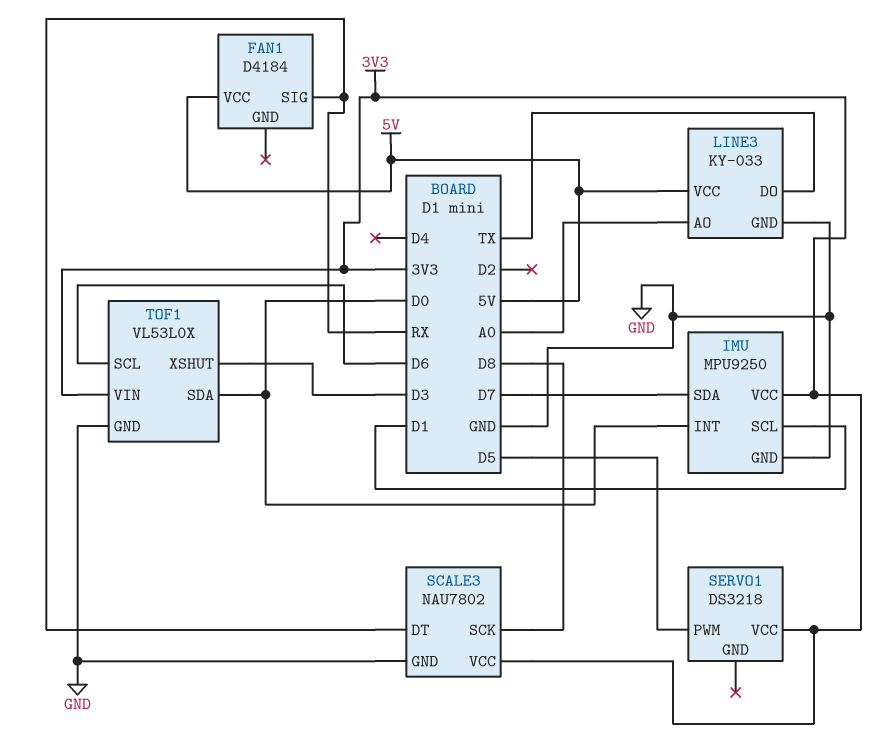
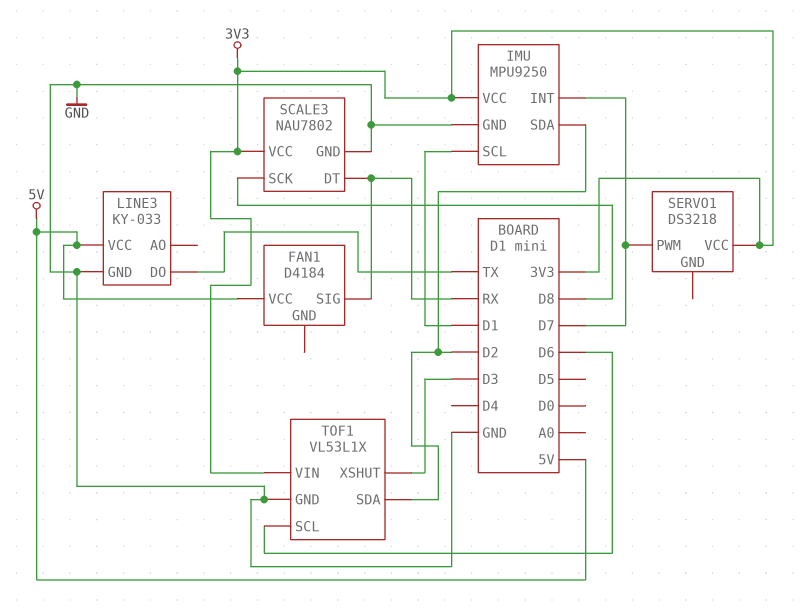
IMU pin INT: D0 -> D7
IMU pin SDA: D7 -> D2
LINE3 pin AO: A0 -> none
SERVO1 pin PWM: D5 -> D7
TOF1: VL53L0X -> VL53L1X
TOF1 pin SDA: D0 -> D2

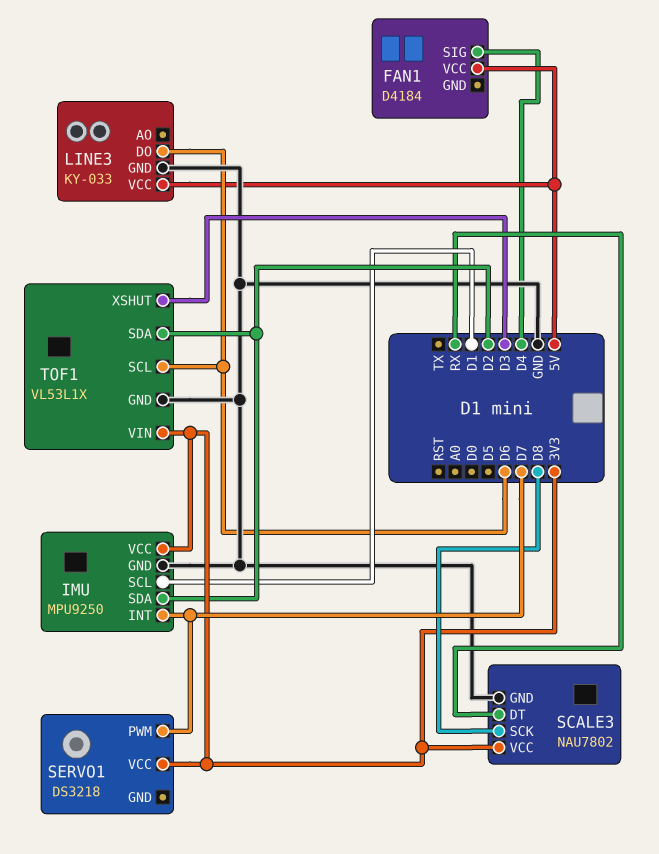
FAN1 pin SIG: RX -> D4
LINE3 pin DO: TX -> D6

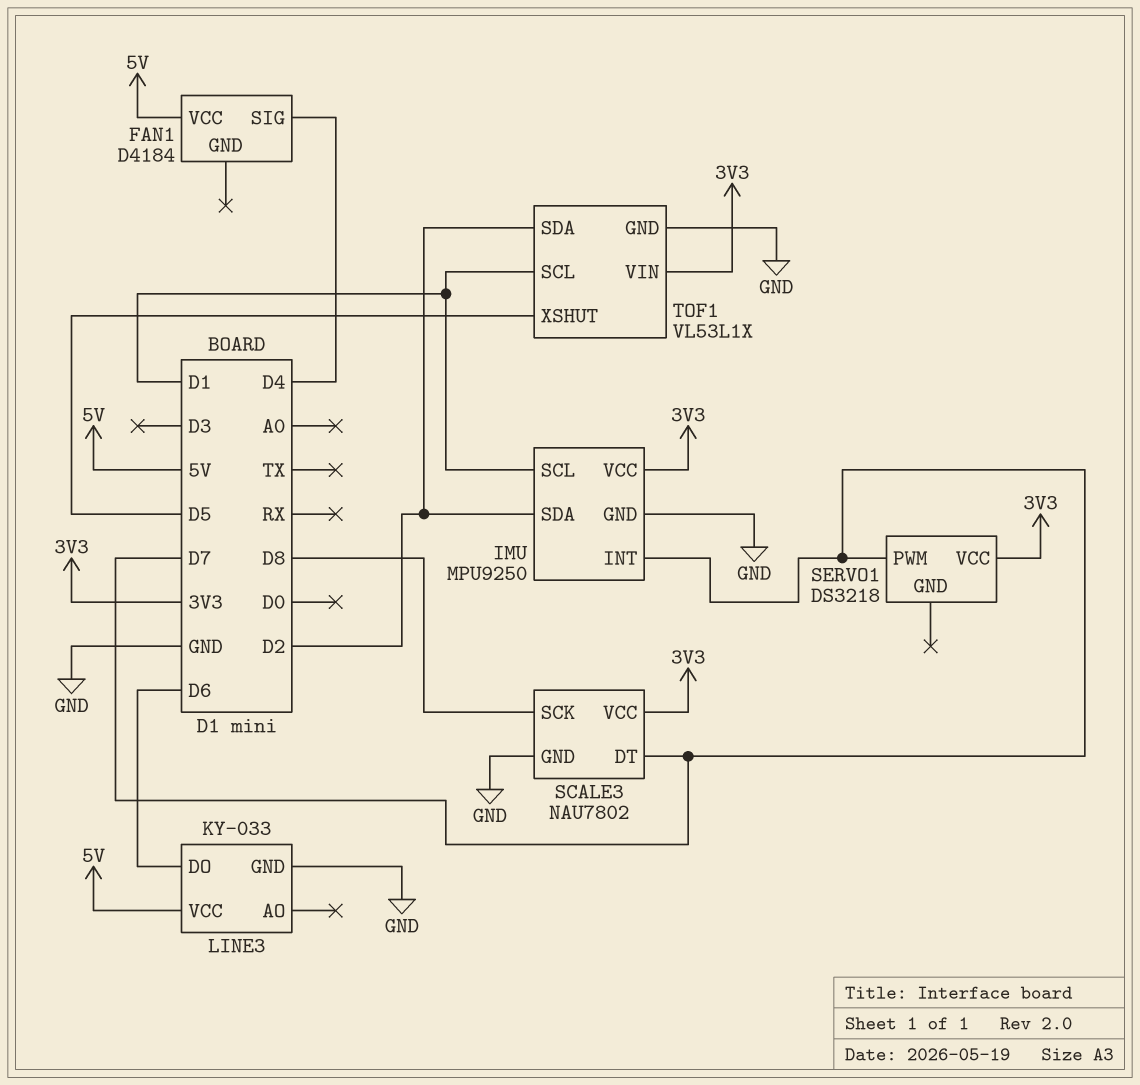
SCALE3 pin DT: RX -> D7
TOF1 pin SCL: D6 -> D1
TOF1 pin XSHUT: D3 -> D5

